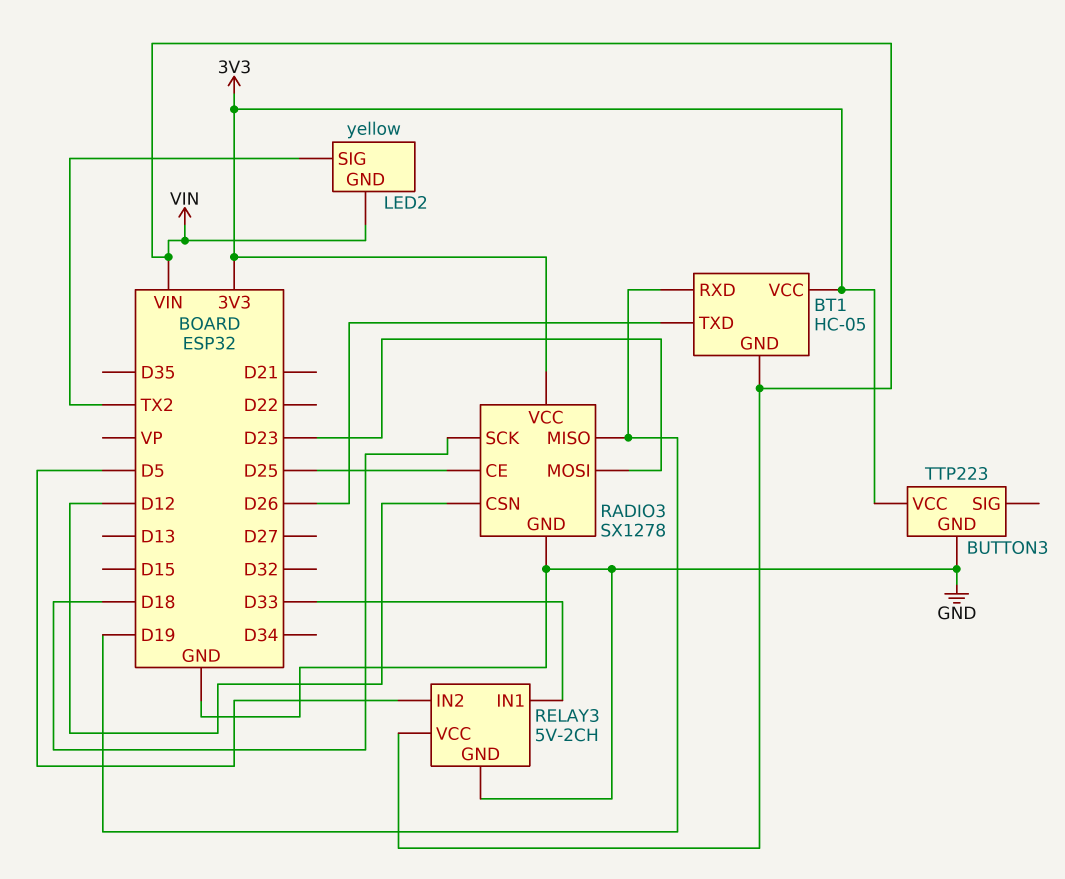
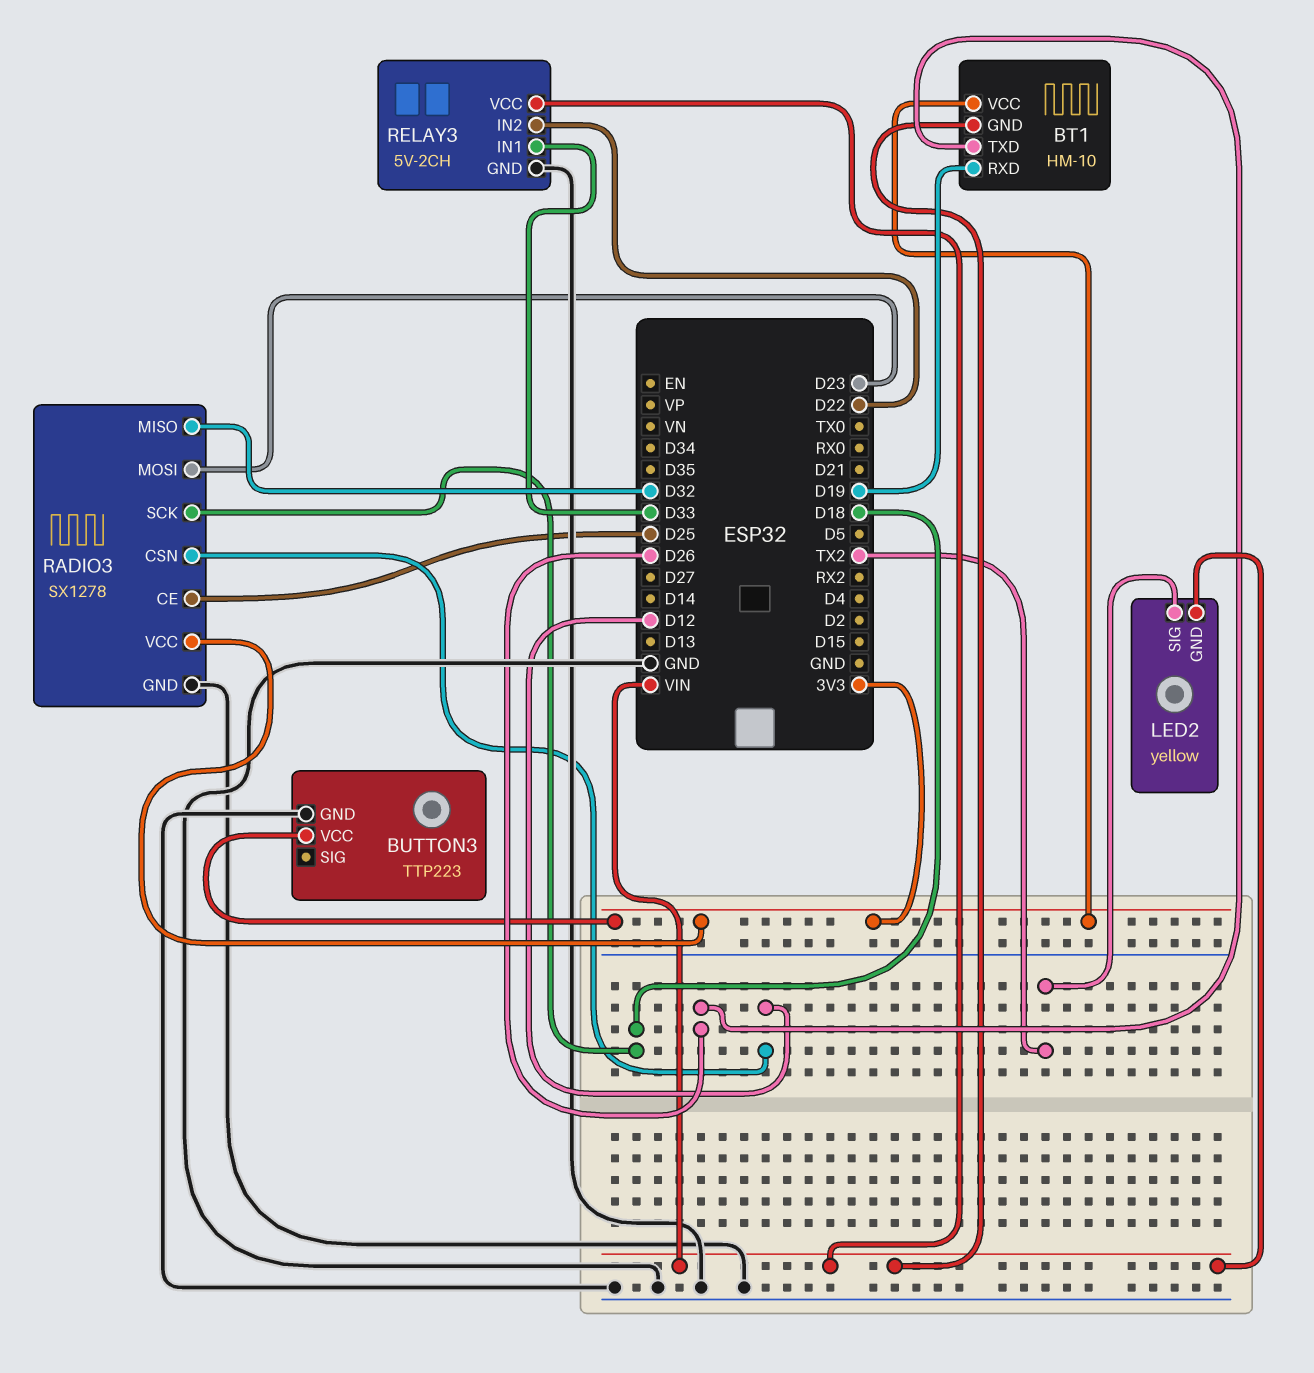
BT1: HC-05 -> HM-10
RADIO3 pin MISO: D19 -> D32
RELAY3 pin IN2: D5 -> D22

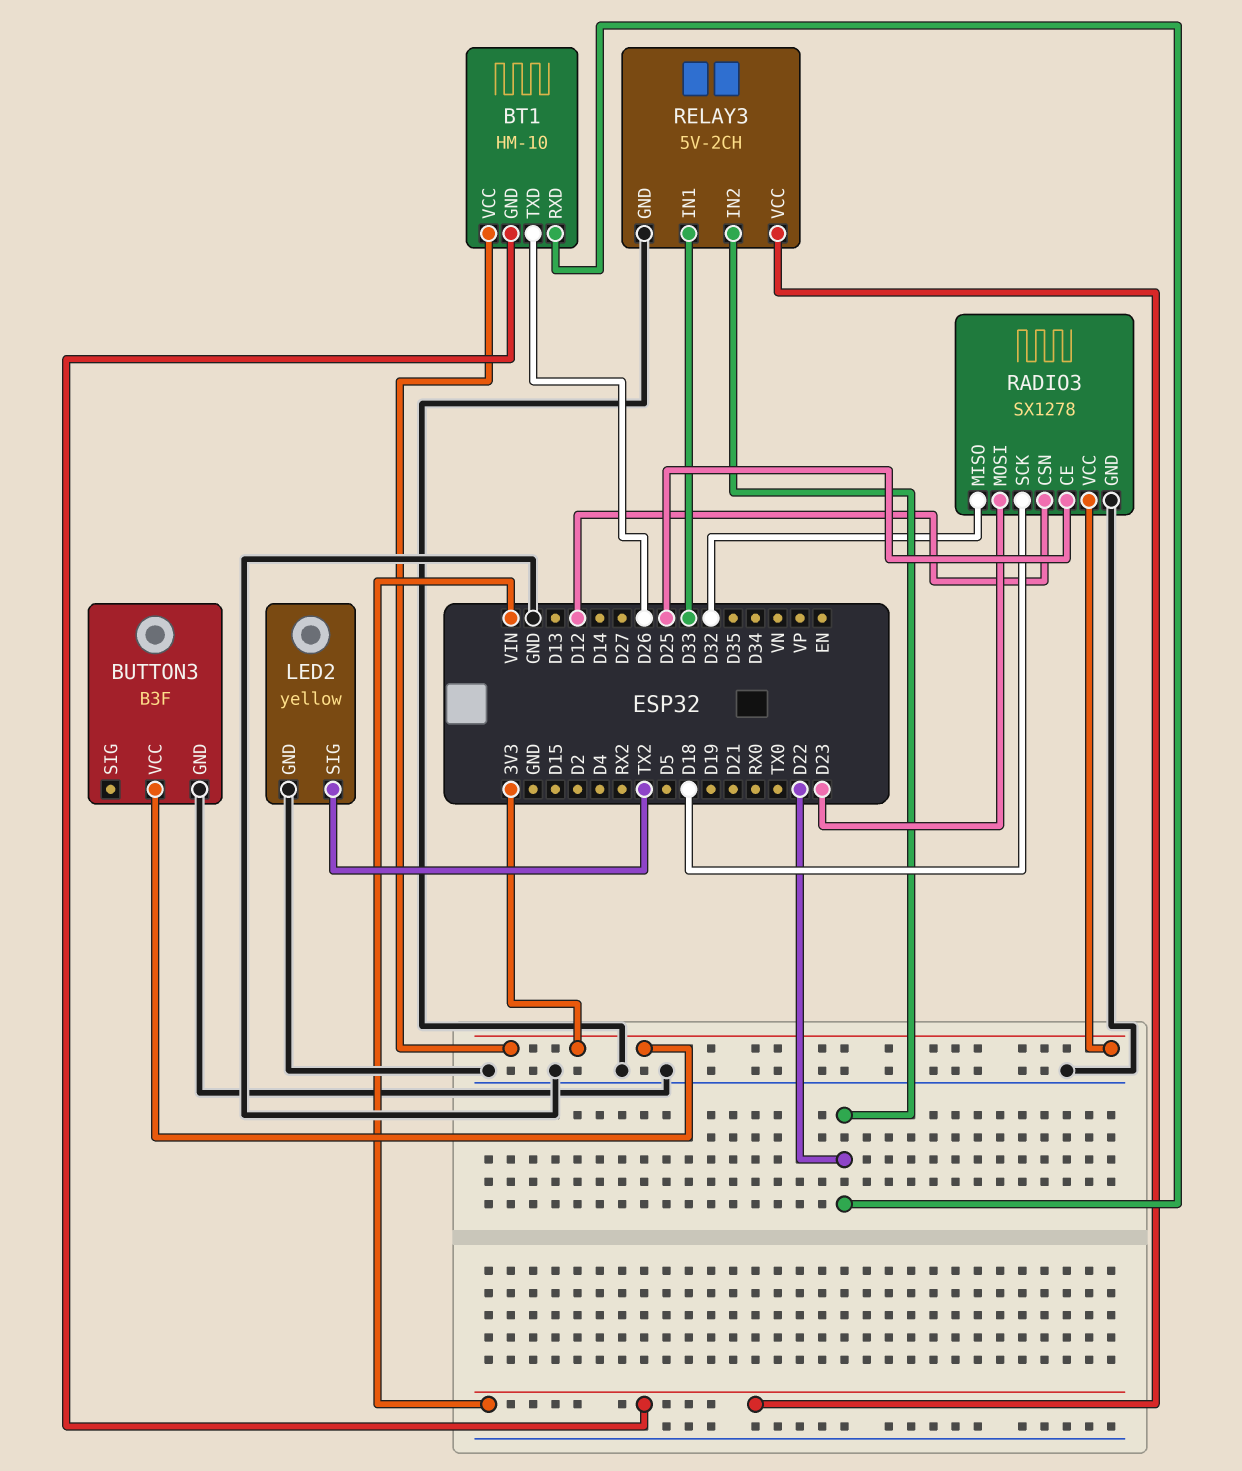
BT1 pin RXD: D19 -> D22
BUTTON3: TTP223 -> B3F
LED2 pin GND: VIN -> GND

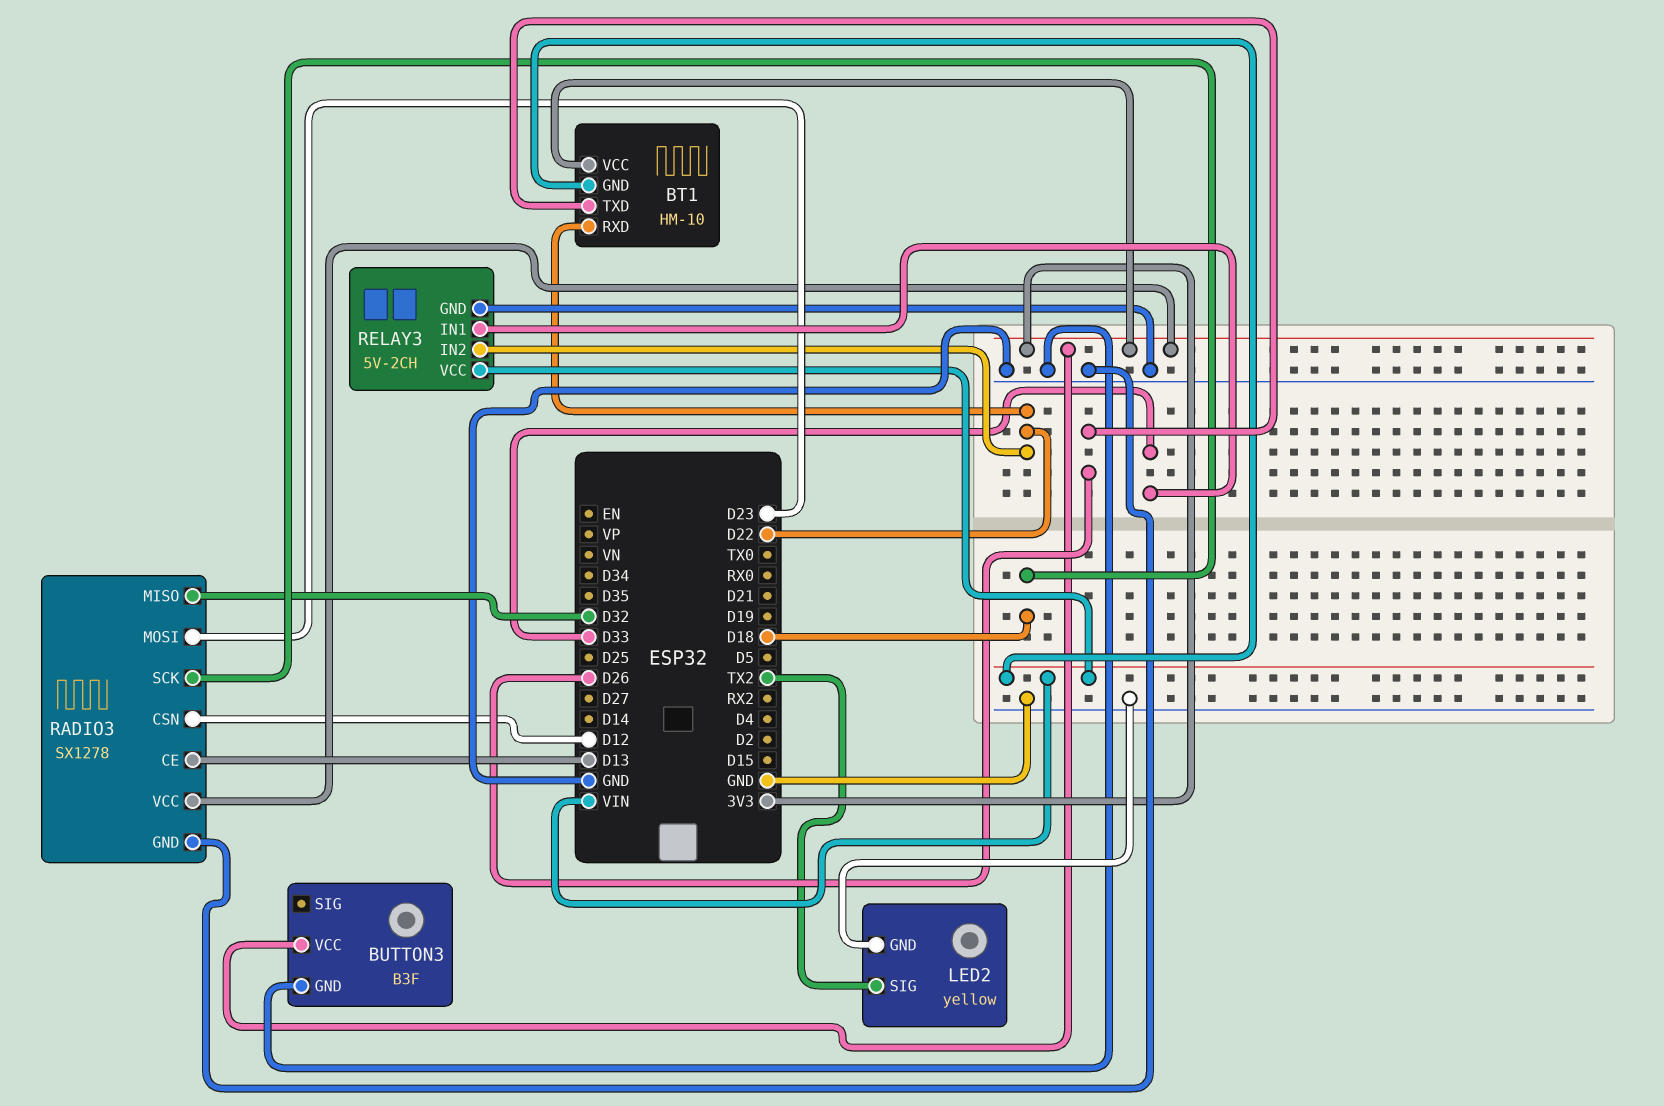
RADIO3 pin CE: D25 -> D13

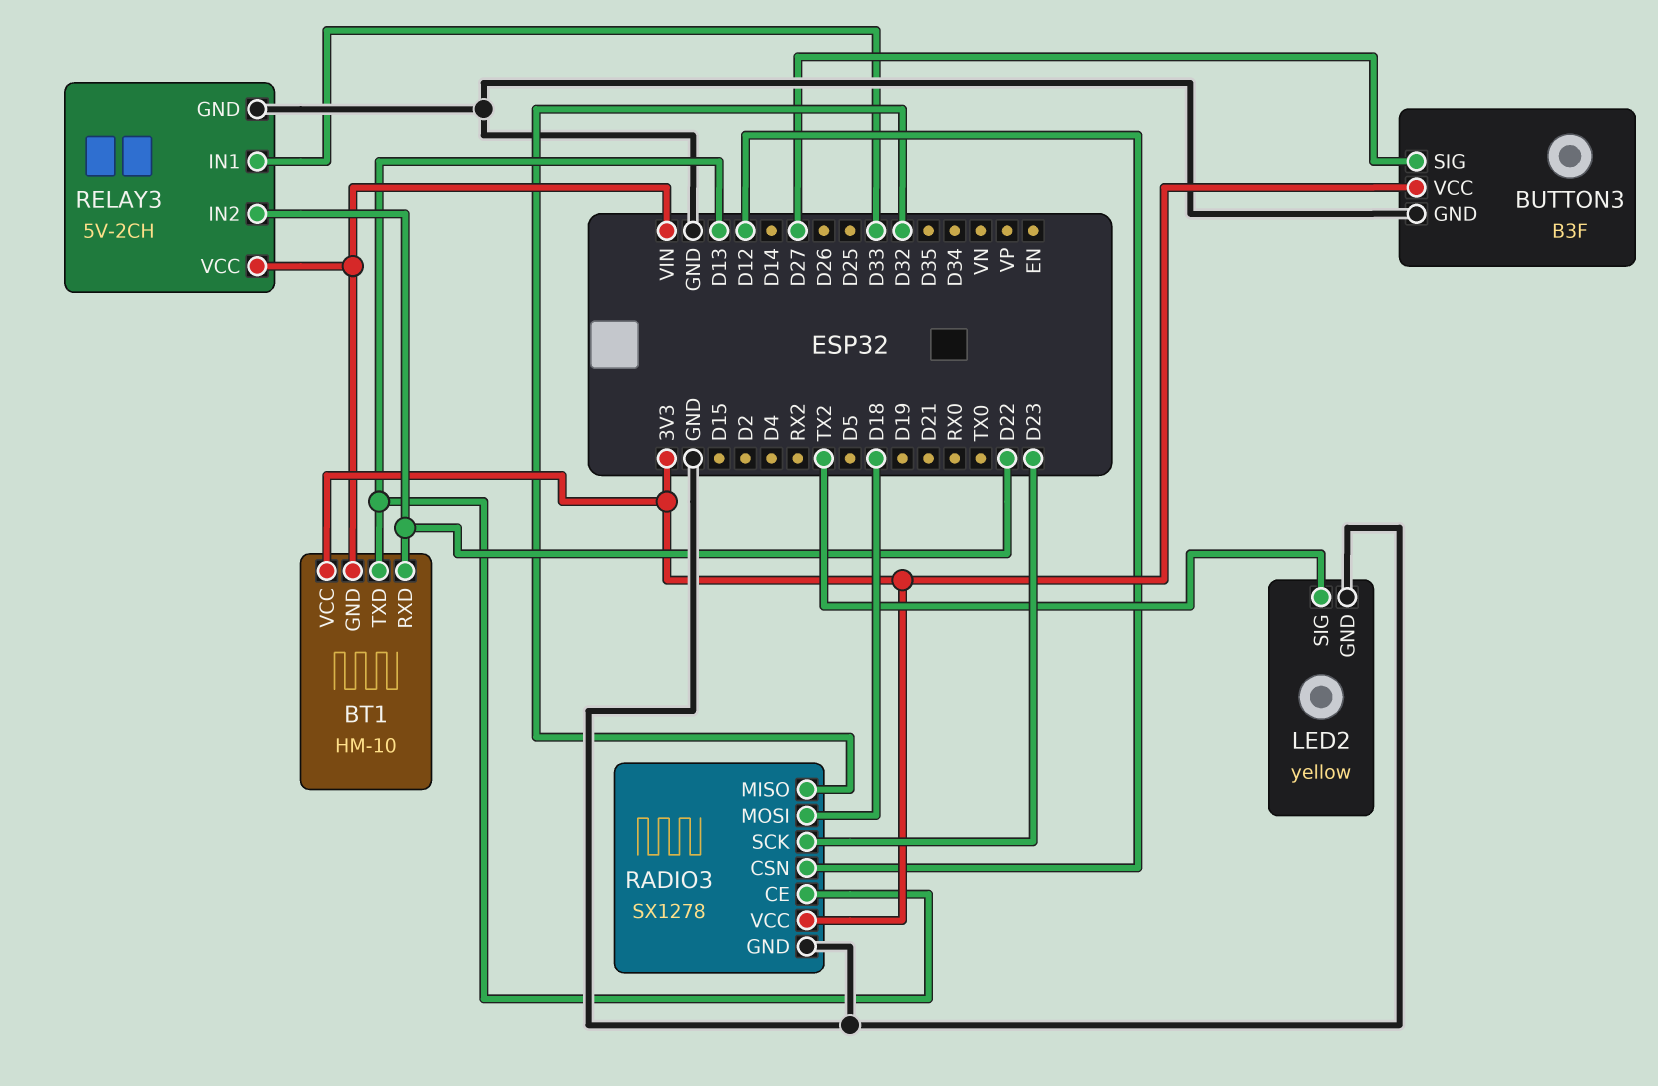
BT1 pin TXD: D26 -> D13
BUTTON3 pin SIG: none -> D27
RADIO3 pin MOSI: D23 -> D18
RADIO3 pin SCK: D18 -> D23

